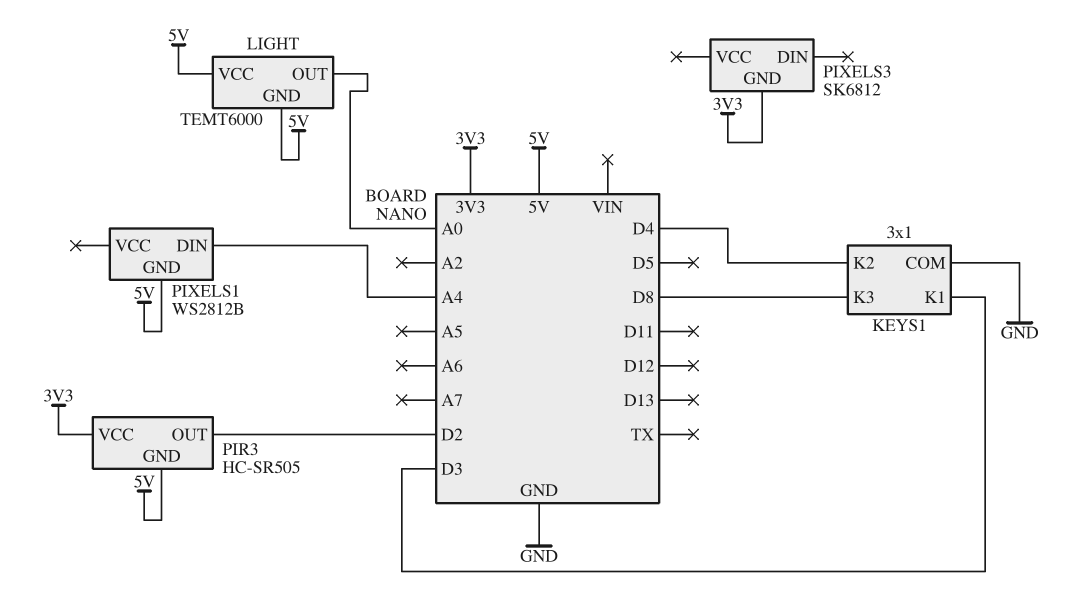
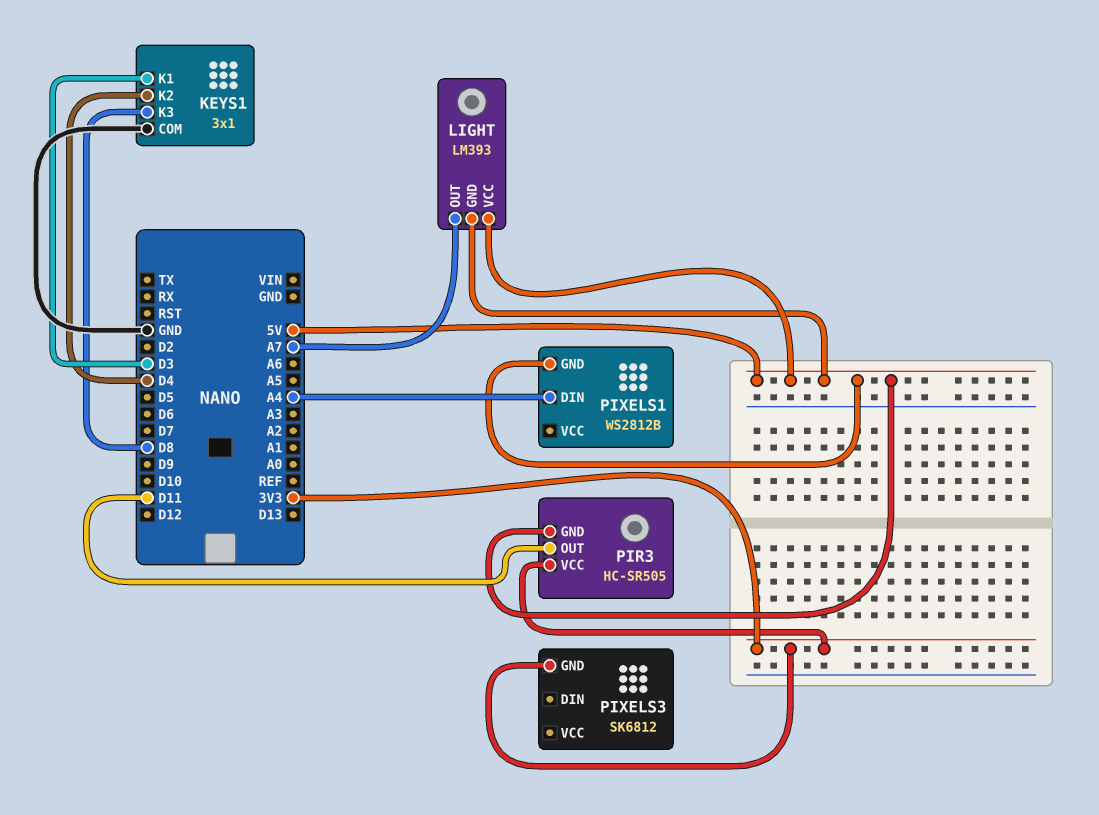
LIGHT: TEMT6000 -> LM393
LIGHT pin OUT: A0 -> A7
PIR3 pin OUT: D2 -> D11

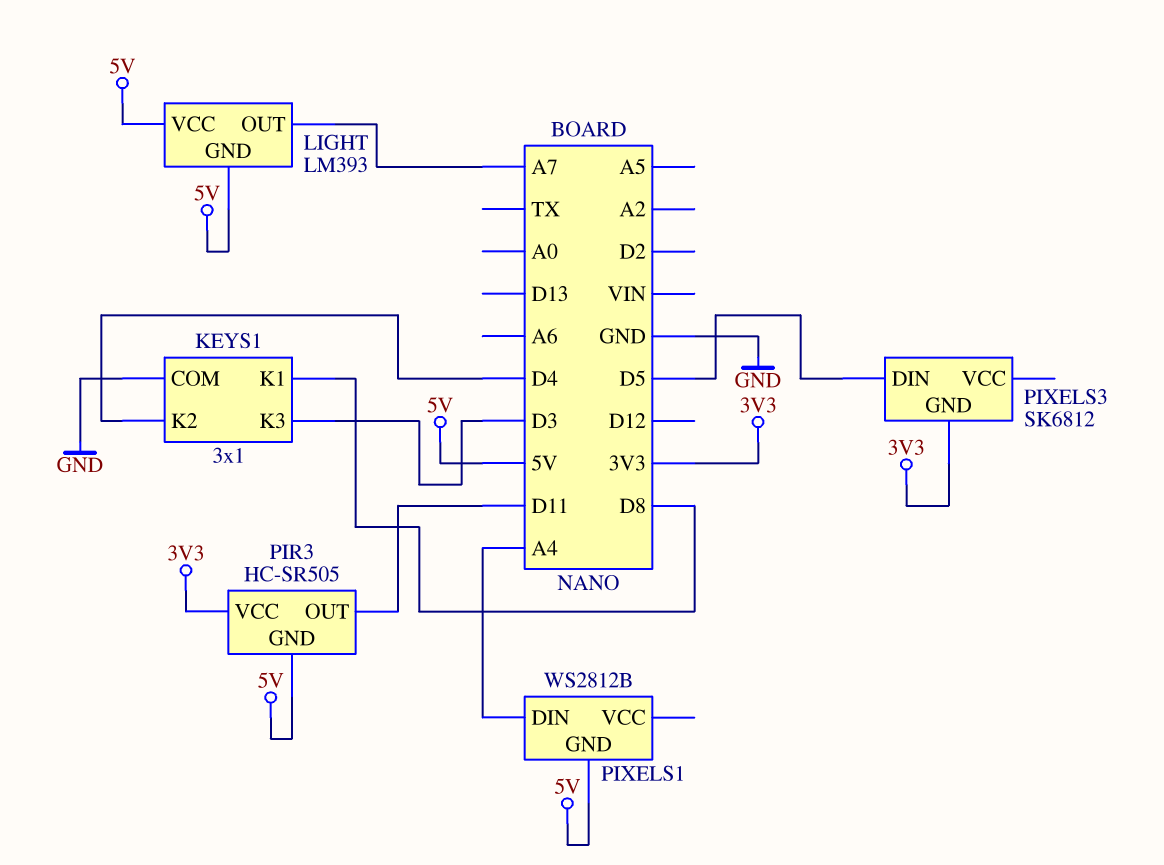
KEYS1 pin K1: D3 -> D8
KEYS1 pin K3: D8 -> D3
PIXELS3 pin DIN: none -> D5

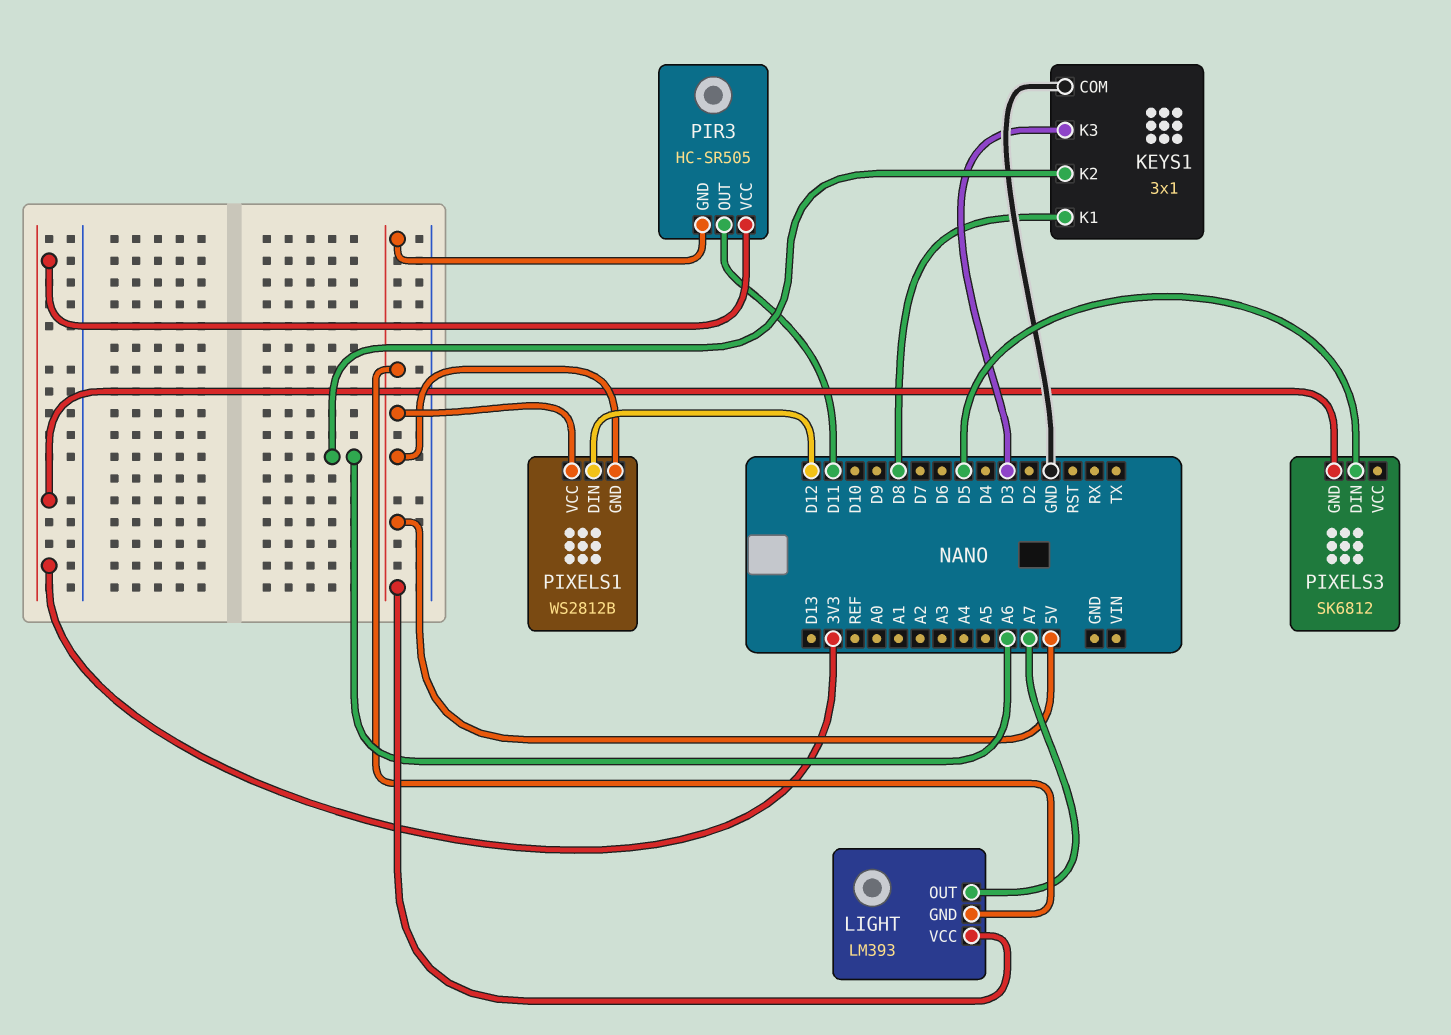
KEYS1 pin K2: D4 -> A6
PIXELS1 pin DIN: A4 -> D12
PIXELS1 pin VCC: none -> 5V

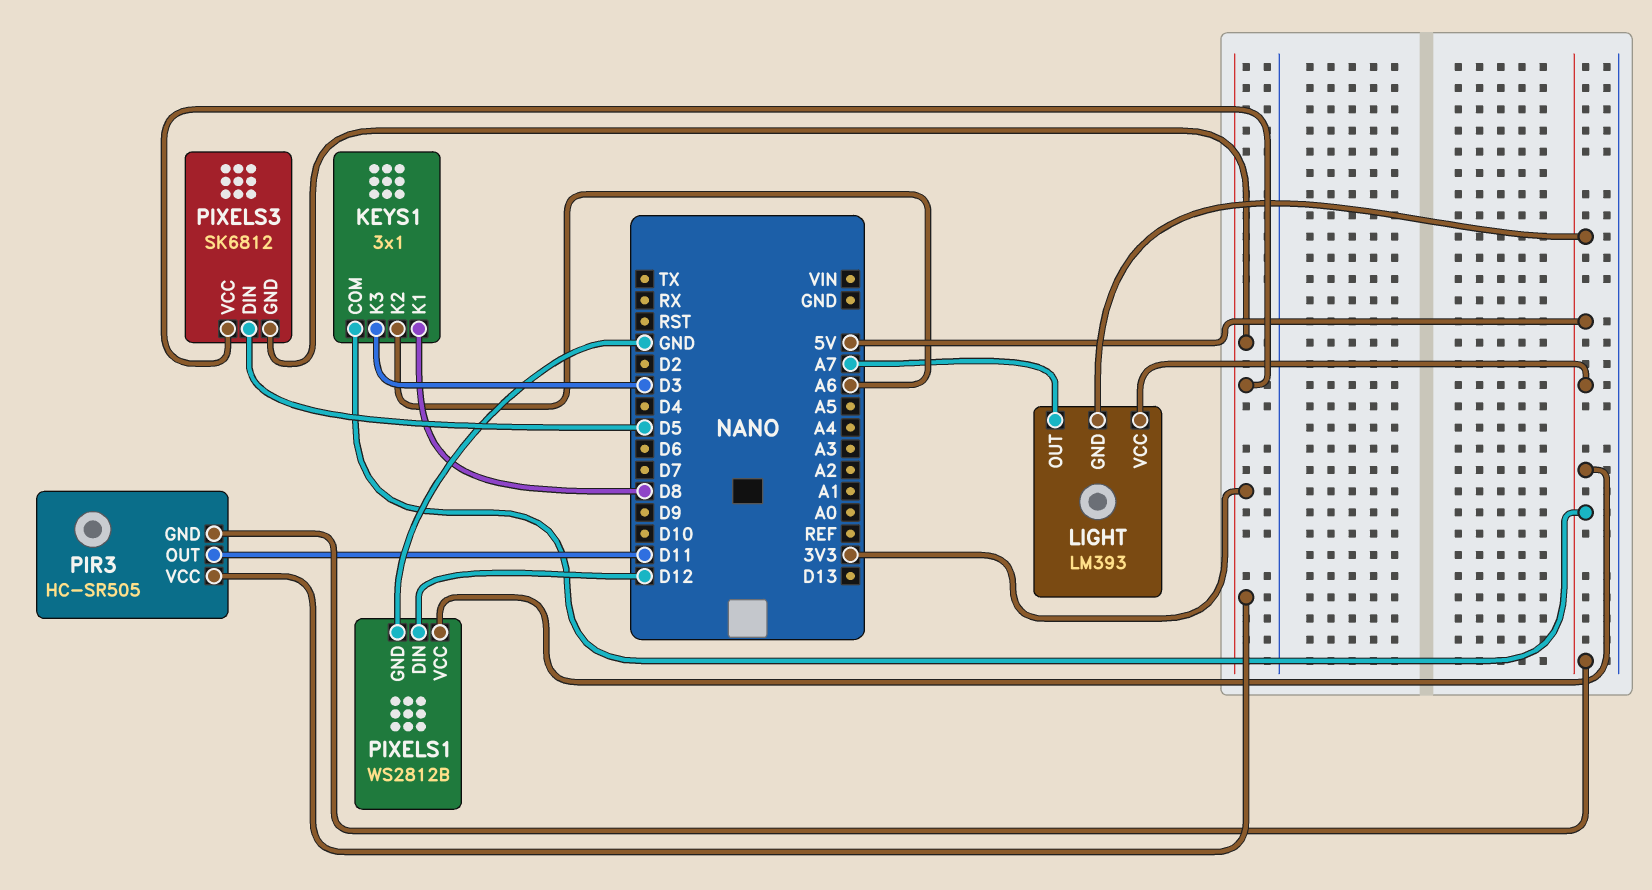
KEYS1 pin COM: GND -> 5V
PIXELS1 pin GND: 5V -> GND
PIXELS3 pin VCC: none -> 3V3

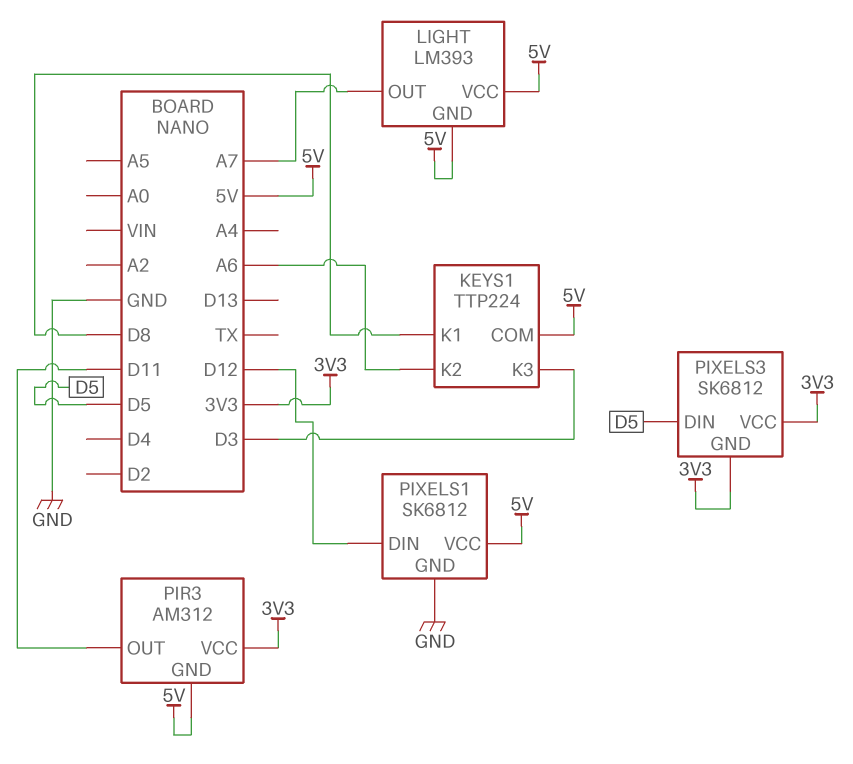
KEYS1: 3x1 -> TTP224
PIR3: HC-SR505 -> AM312
PIXELS1: WS2812B -> SK6812

